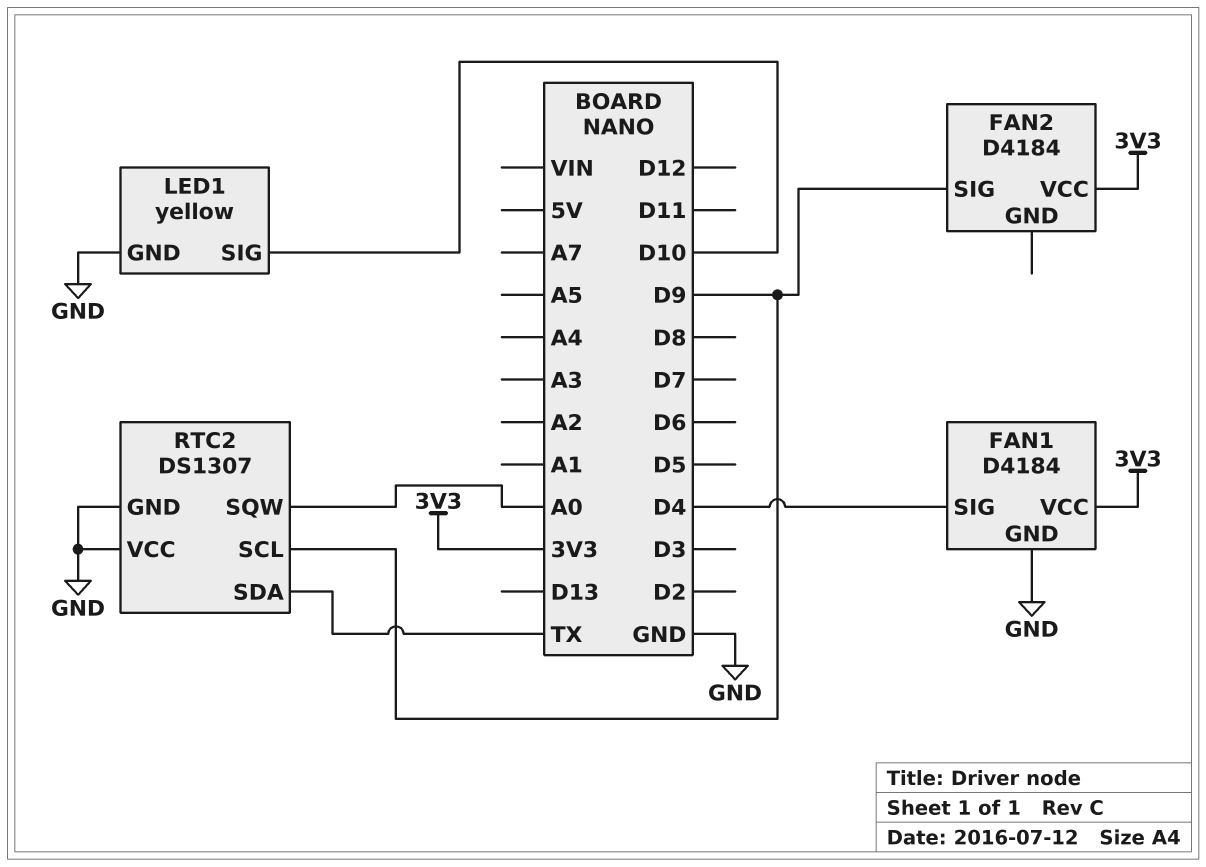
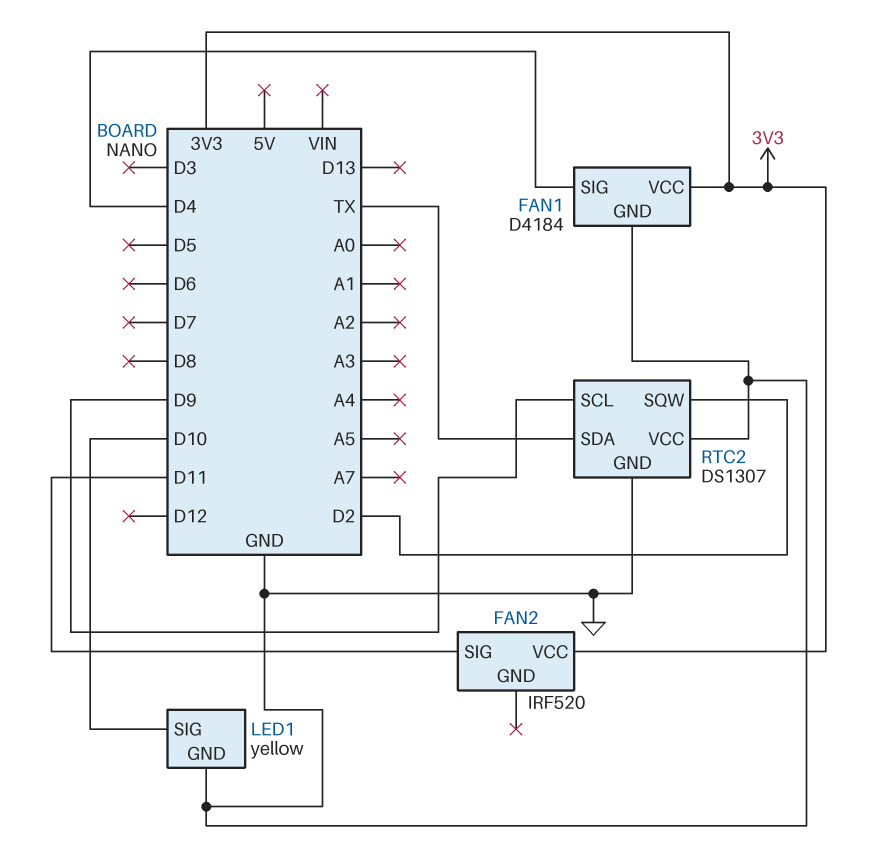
FAN2: D4184 -> IRF520
FAN2 pin SIG: D9 -> D11
RTC2 pin SQW: A0 -> D2

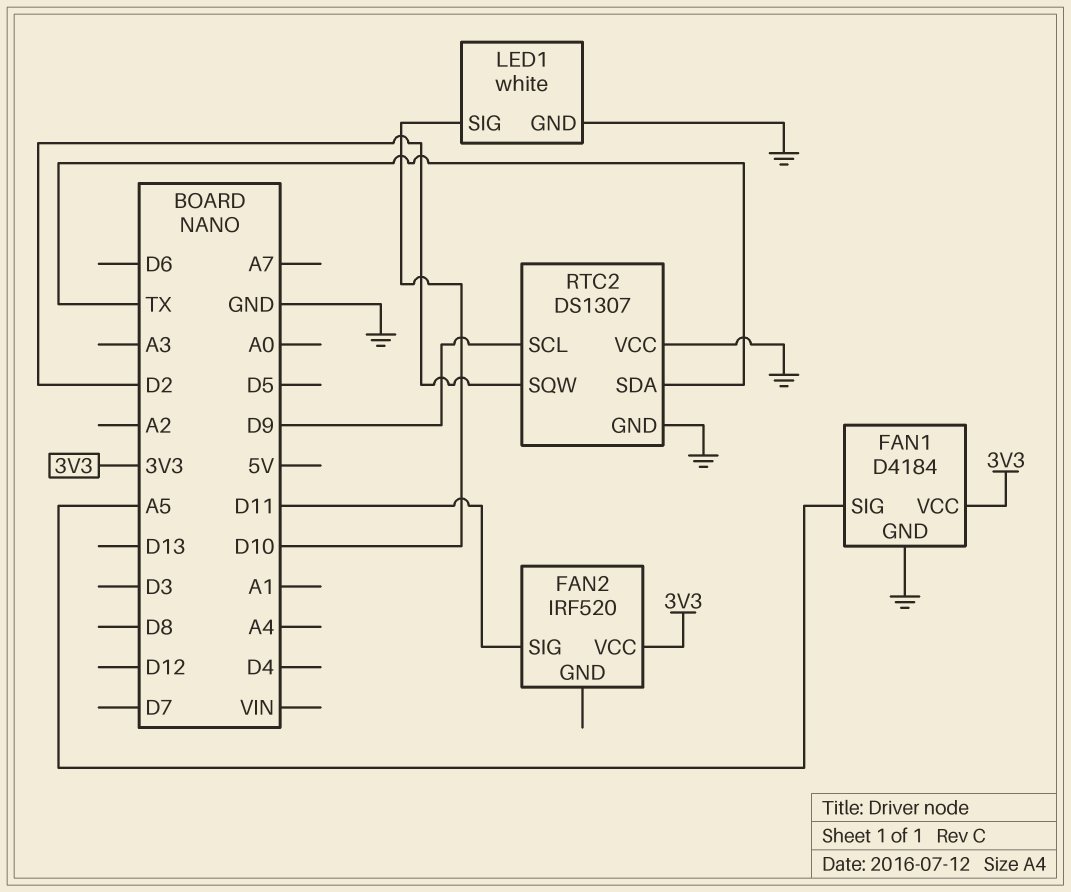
FAN1 pin SIG: D4 -> A5
LED1: yellow -> white

